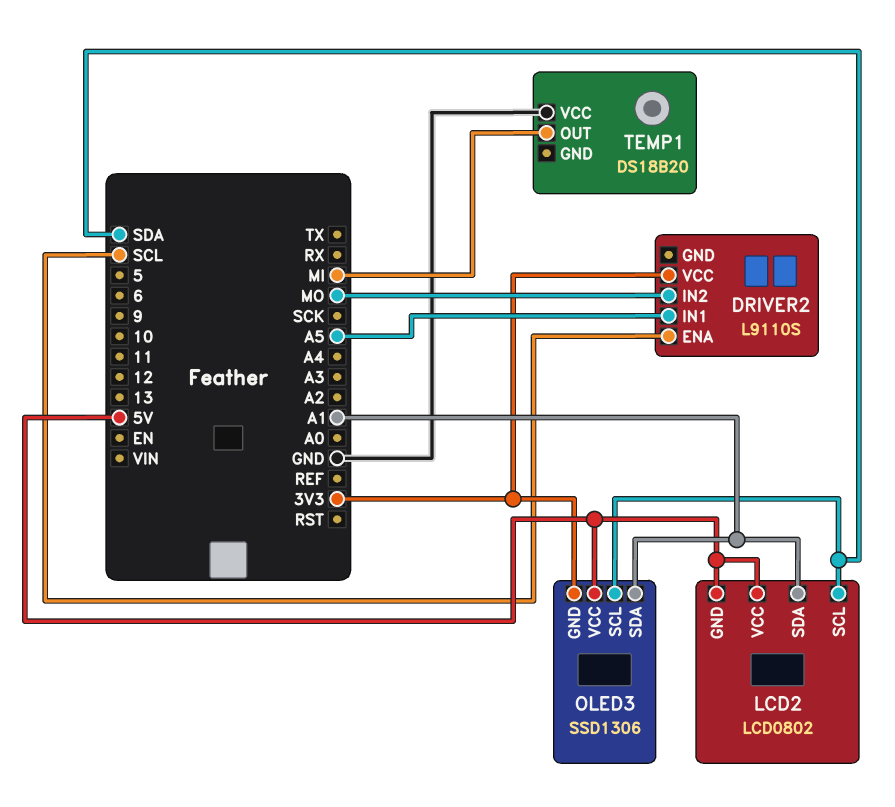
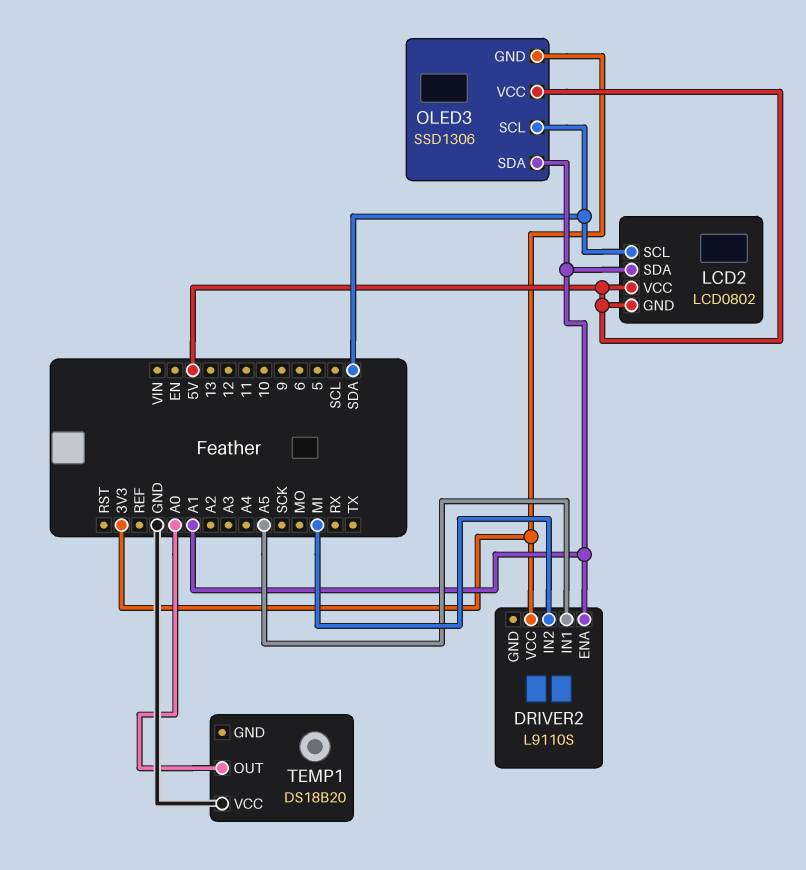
DRIVER2 pin ENA: SCL -> A1
DRIVER2 pin IN2: MO -> MI
TEMP1 pin OUT: MI -> A0

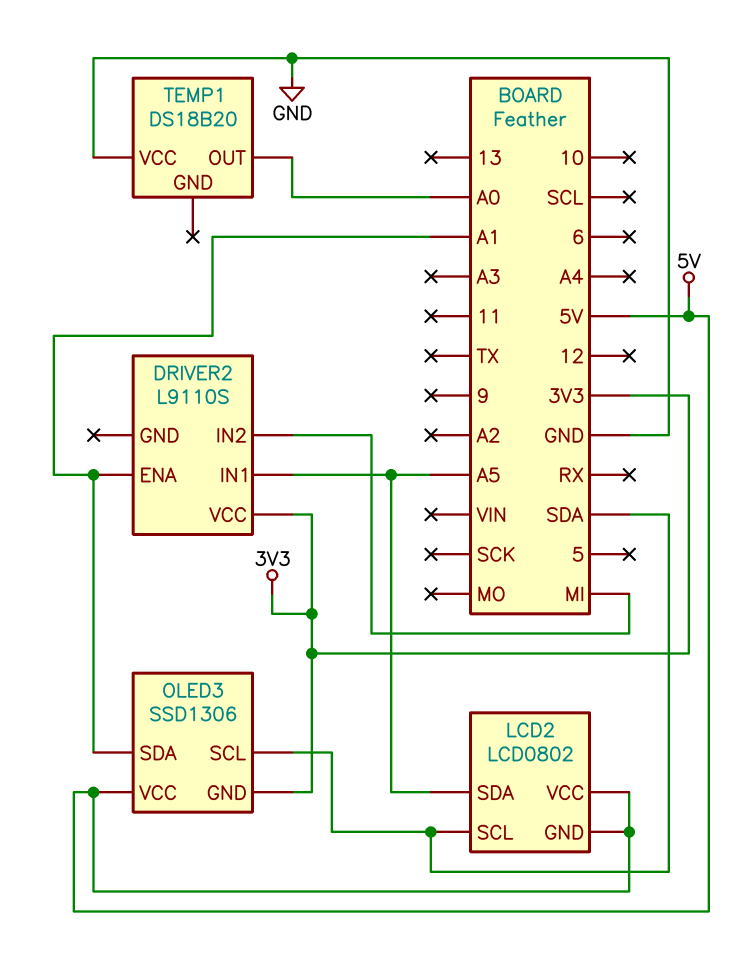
LCD2 pin SDA: A1 -> A5

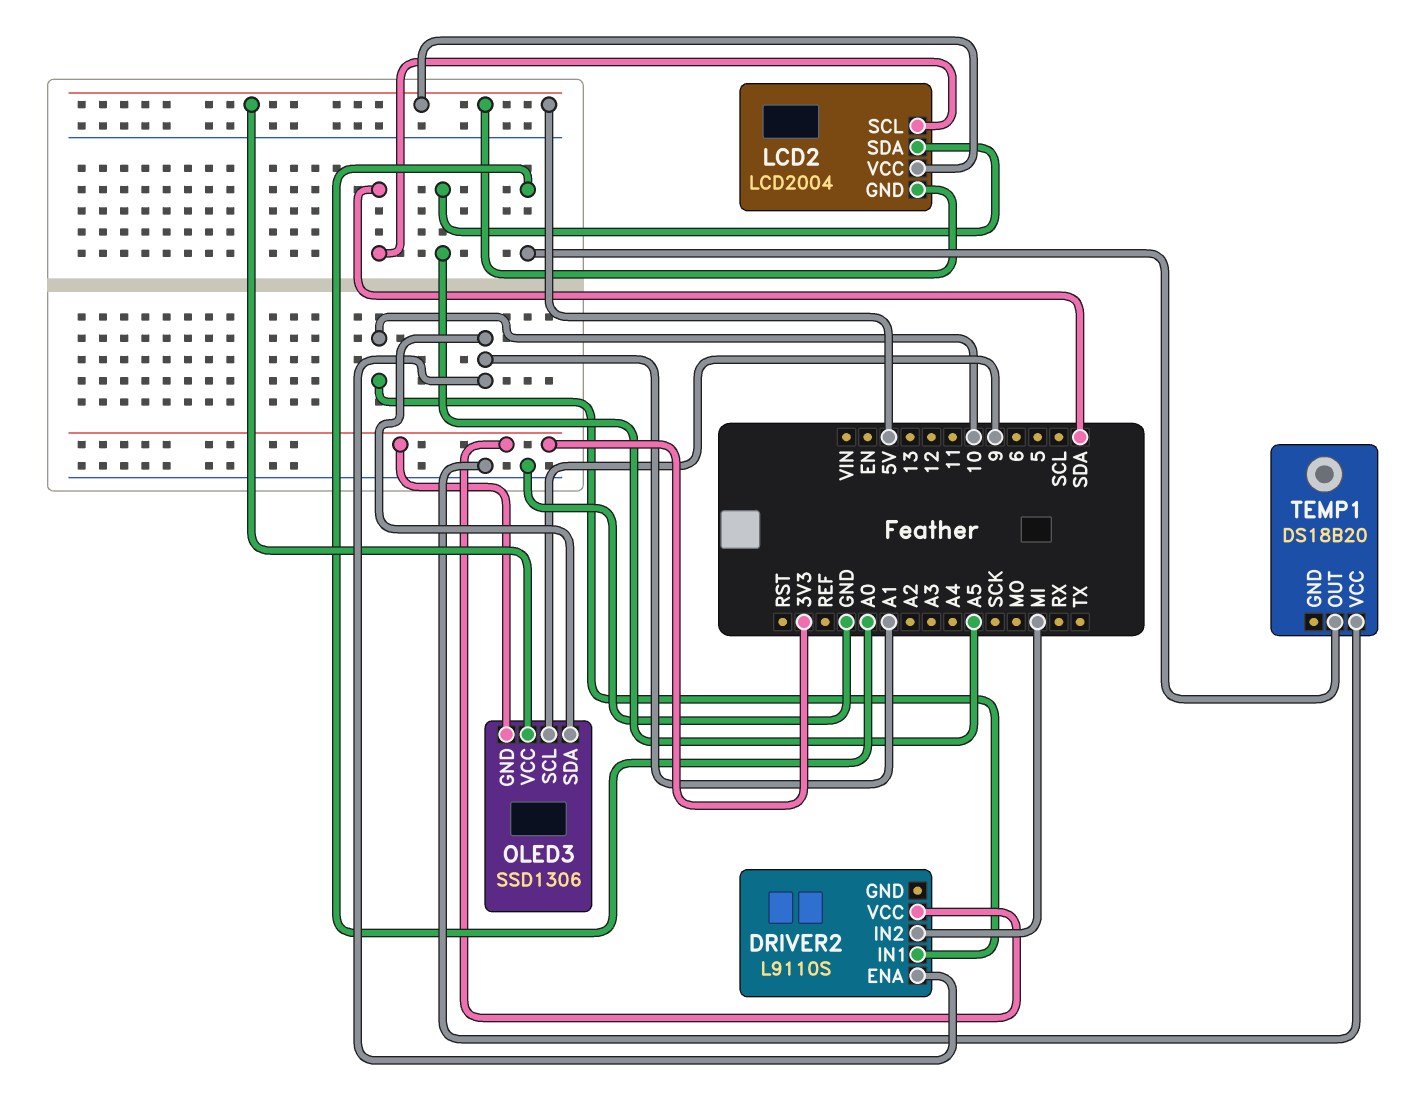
DRIVER2 pin IN1: A5 -> 10
LCD2: LCD0802 -> LCD2004
OLED3 pin SCL: SDA -> 9

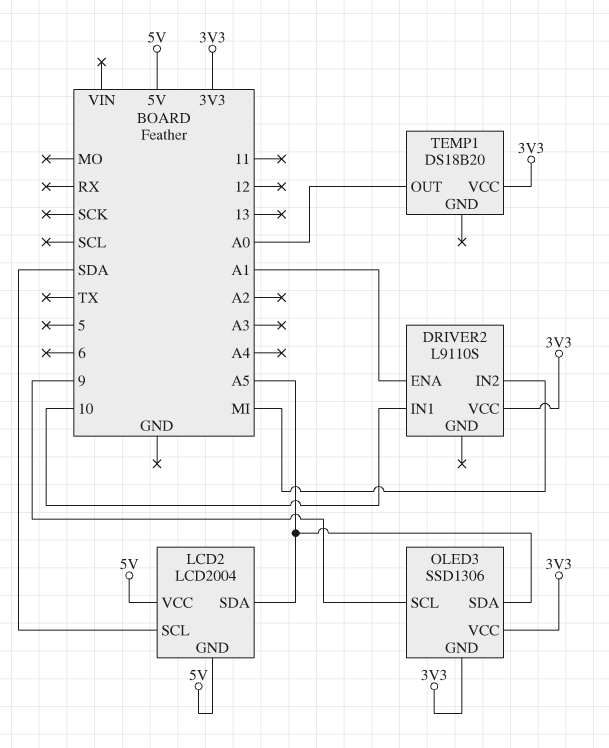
OLED3 pin SDA: A1 -> A5
OLED3 pin VCC: 5V -> 3V3
TEMP1 pin VCC: GND -> 3V3

